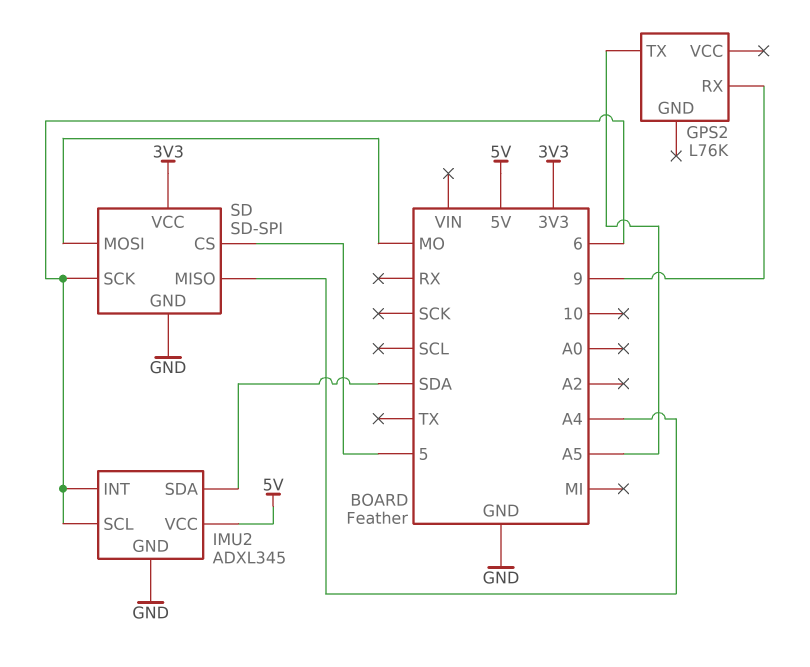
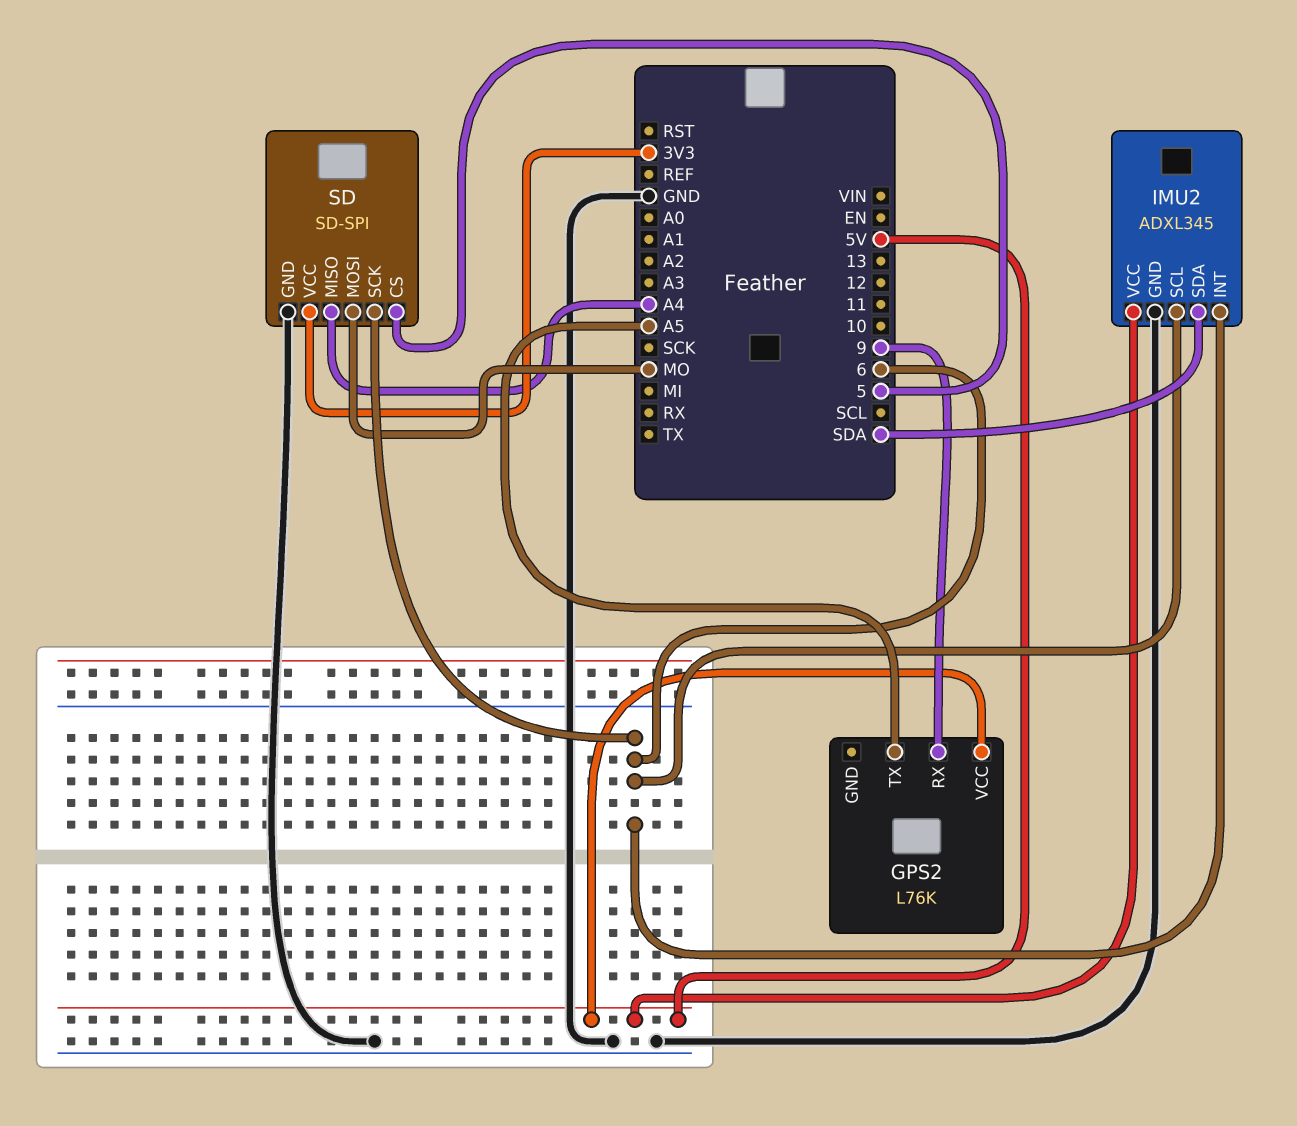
GPS2 pin VCC: none -> 5V

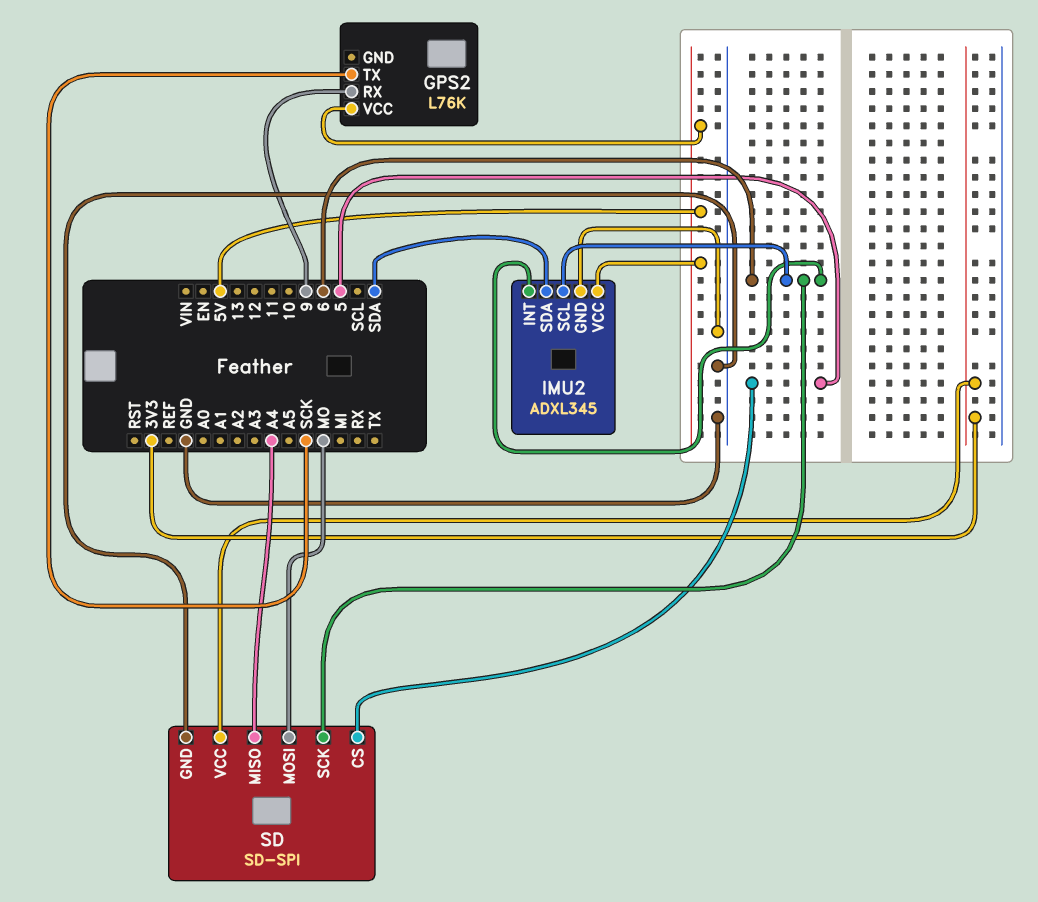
GPS2 pin TX: A5 -> SCK

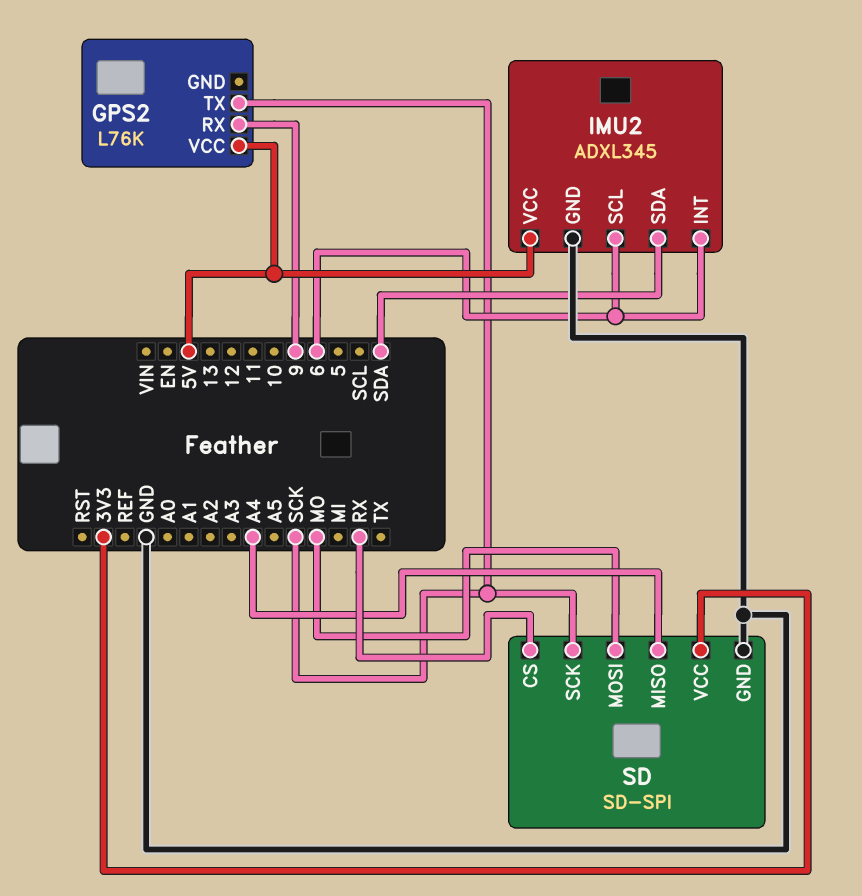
SD pin CS: 5 -> RX
SD pin SCK: 6 -> SCK

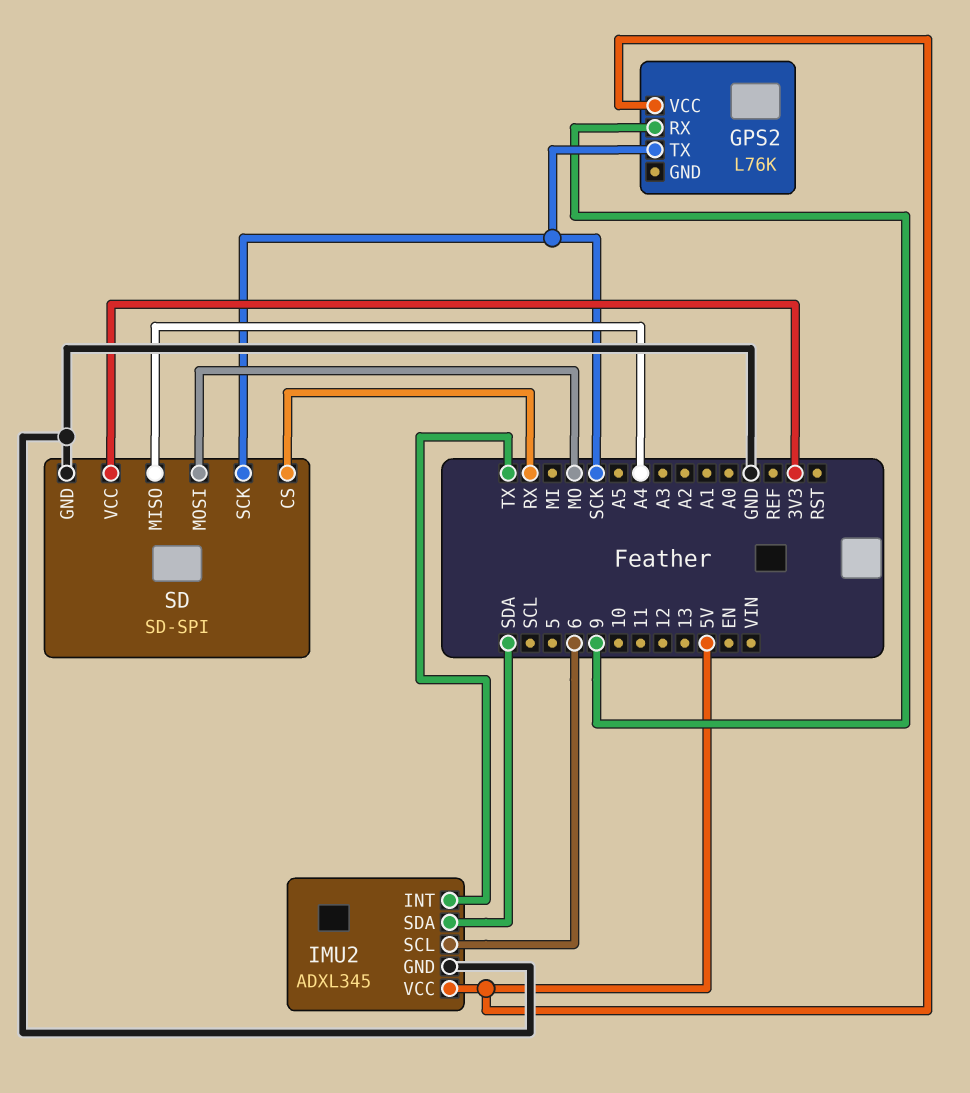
IMU2 pin INT: 6 -> TX

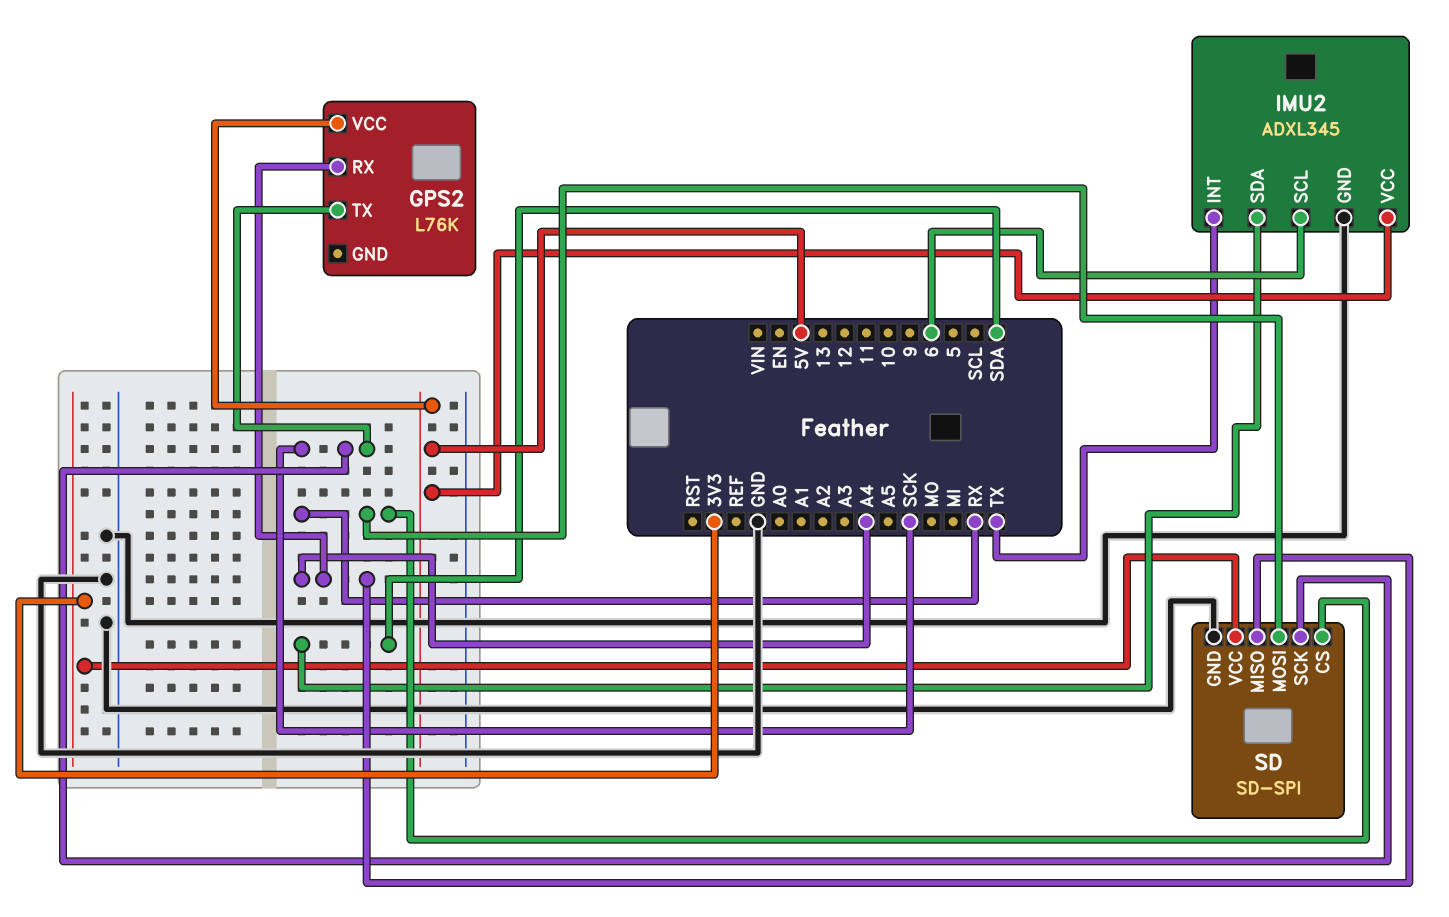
GPS2 pin RX: 9 -> A4
SD pin MOSI: MO -> RX

